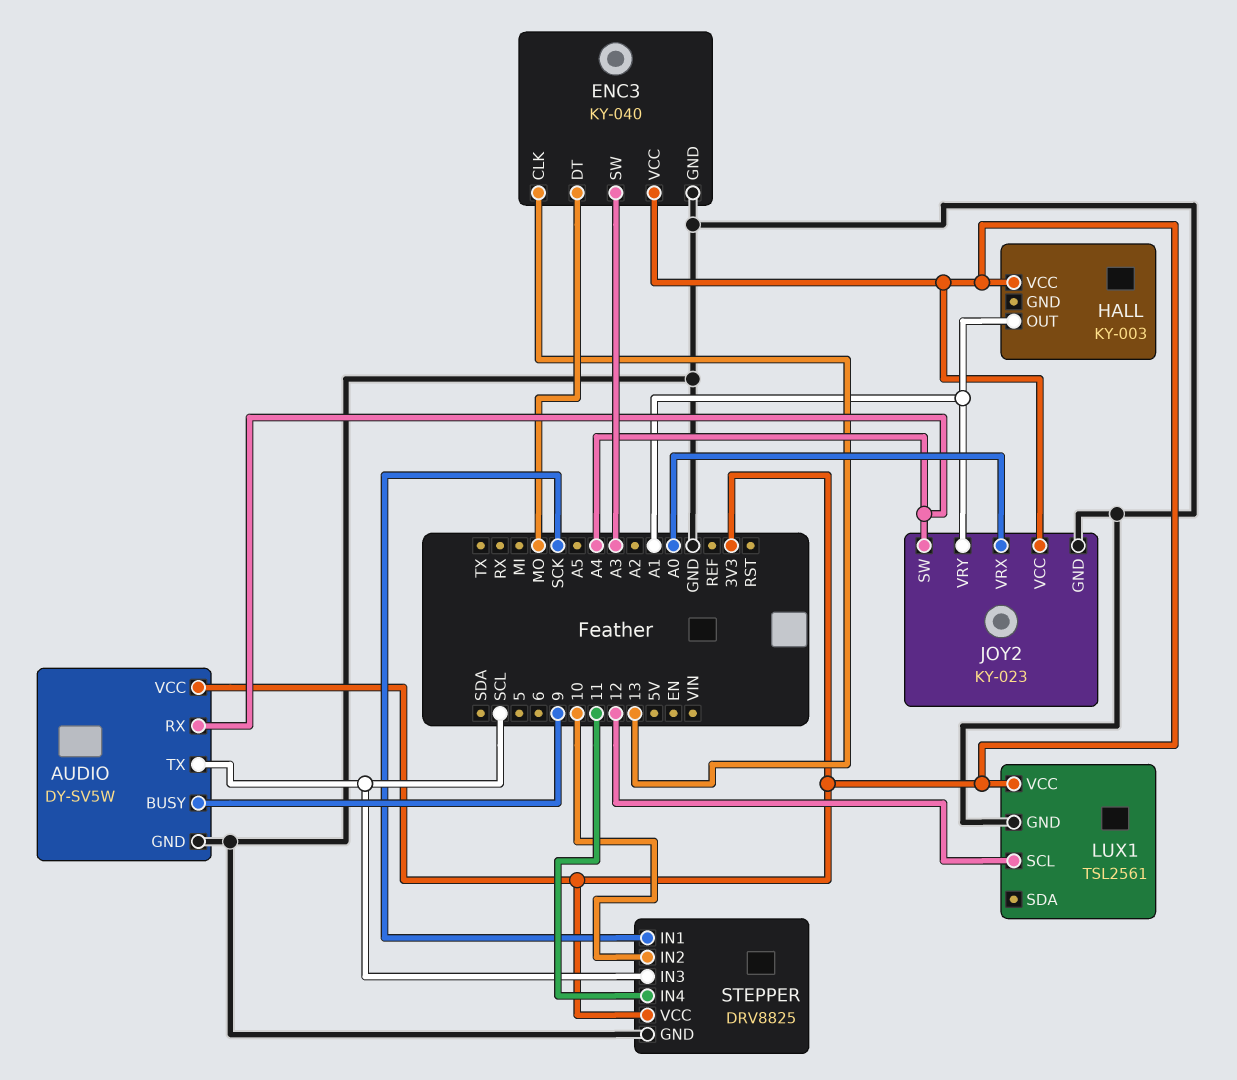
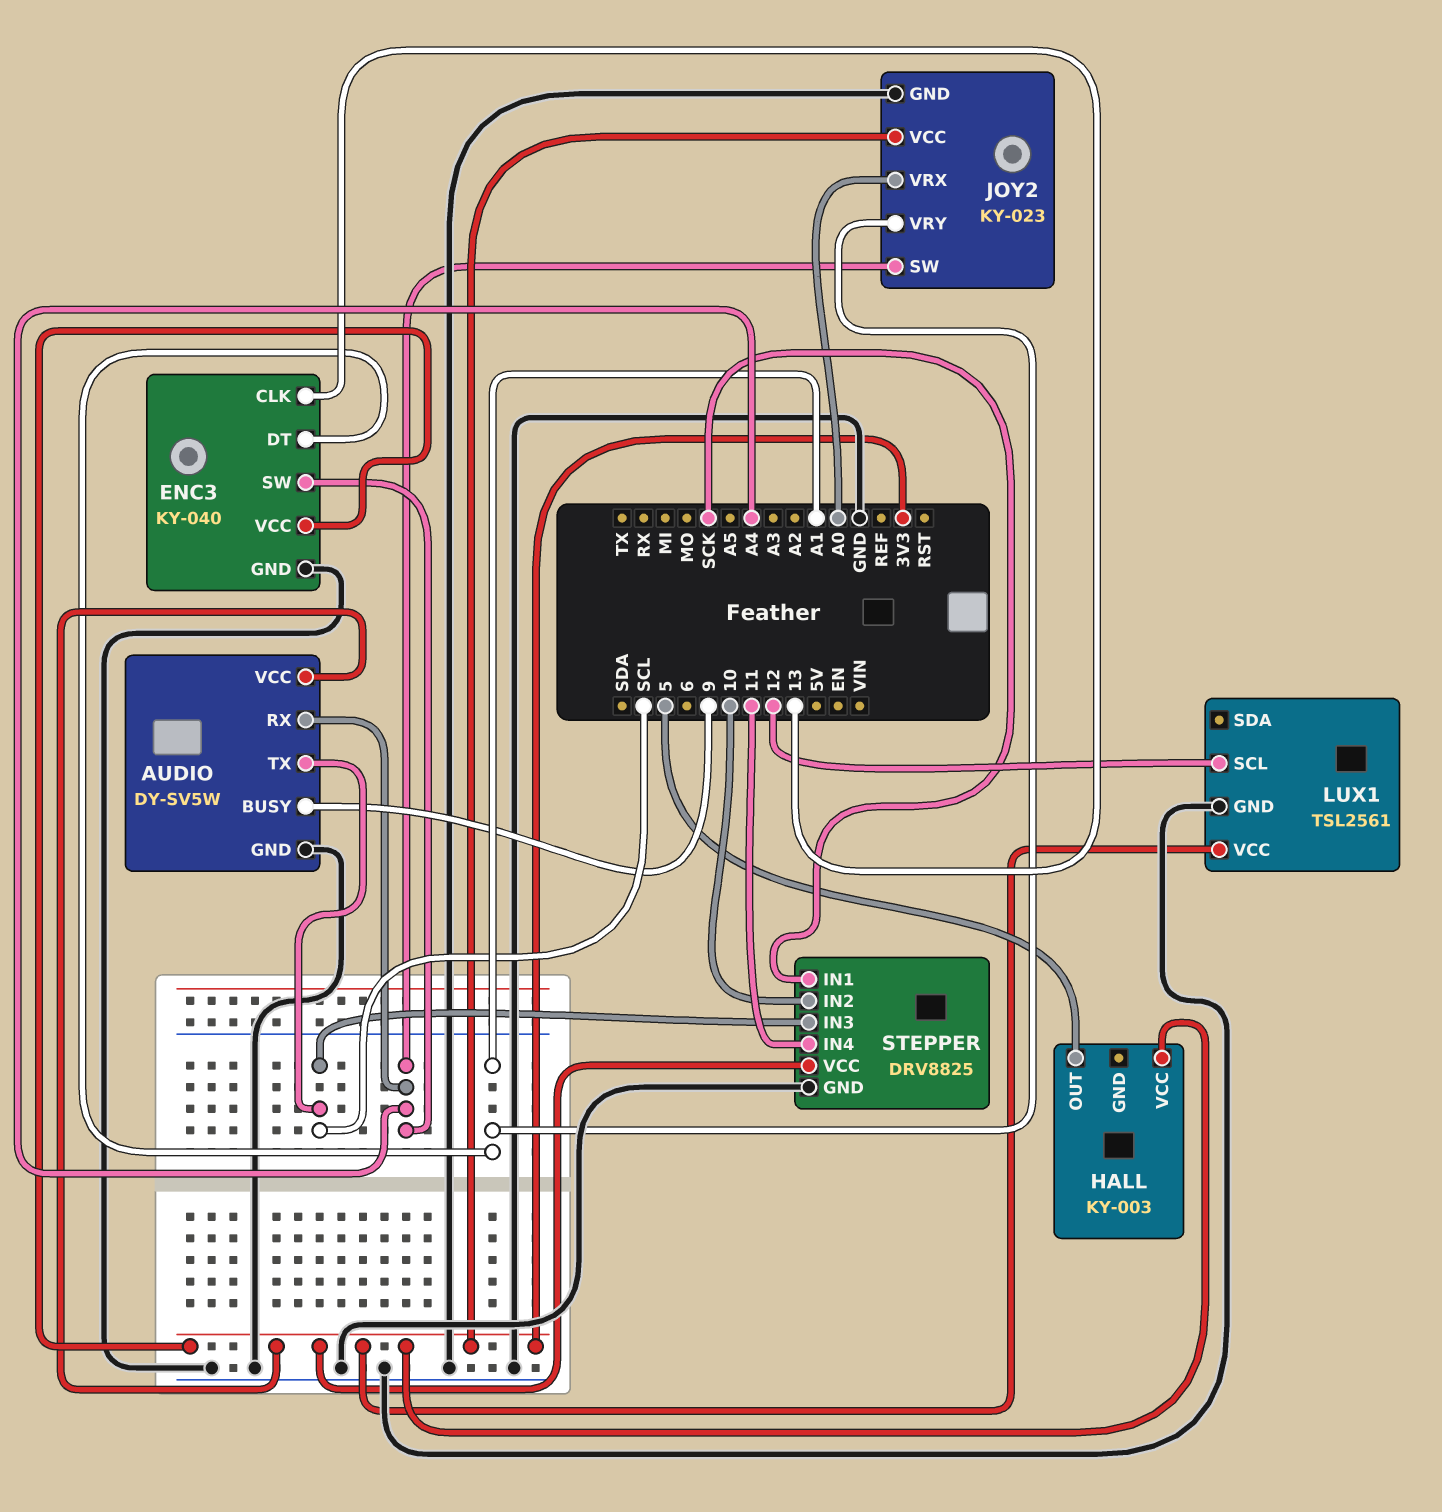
ENC3 pin DT: MO -> A1
ENC3 pin SW: A3 -> A4
HALL pin OUT: A1 -> 5

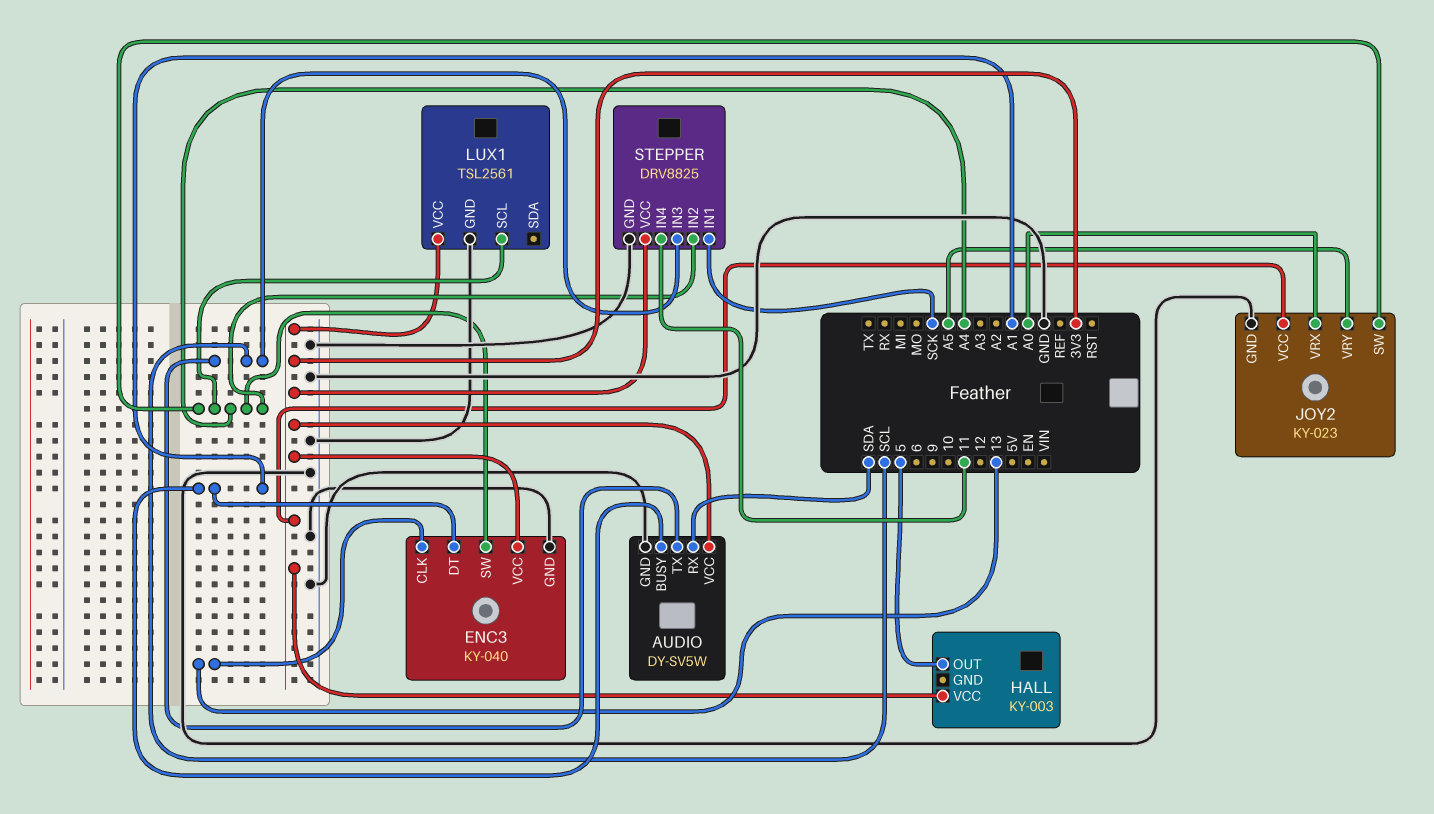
AUDIO pin BUSY: 9 -> A1
AUDIO pin RX: A4 -> SDA
JOY2 pin VRY: A1 -> A5
LUX1 pin SCL: 12 -> A4
STEPPER pin IN2: 10 -> A4

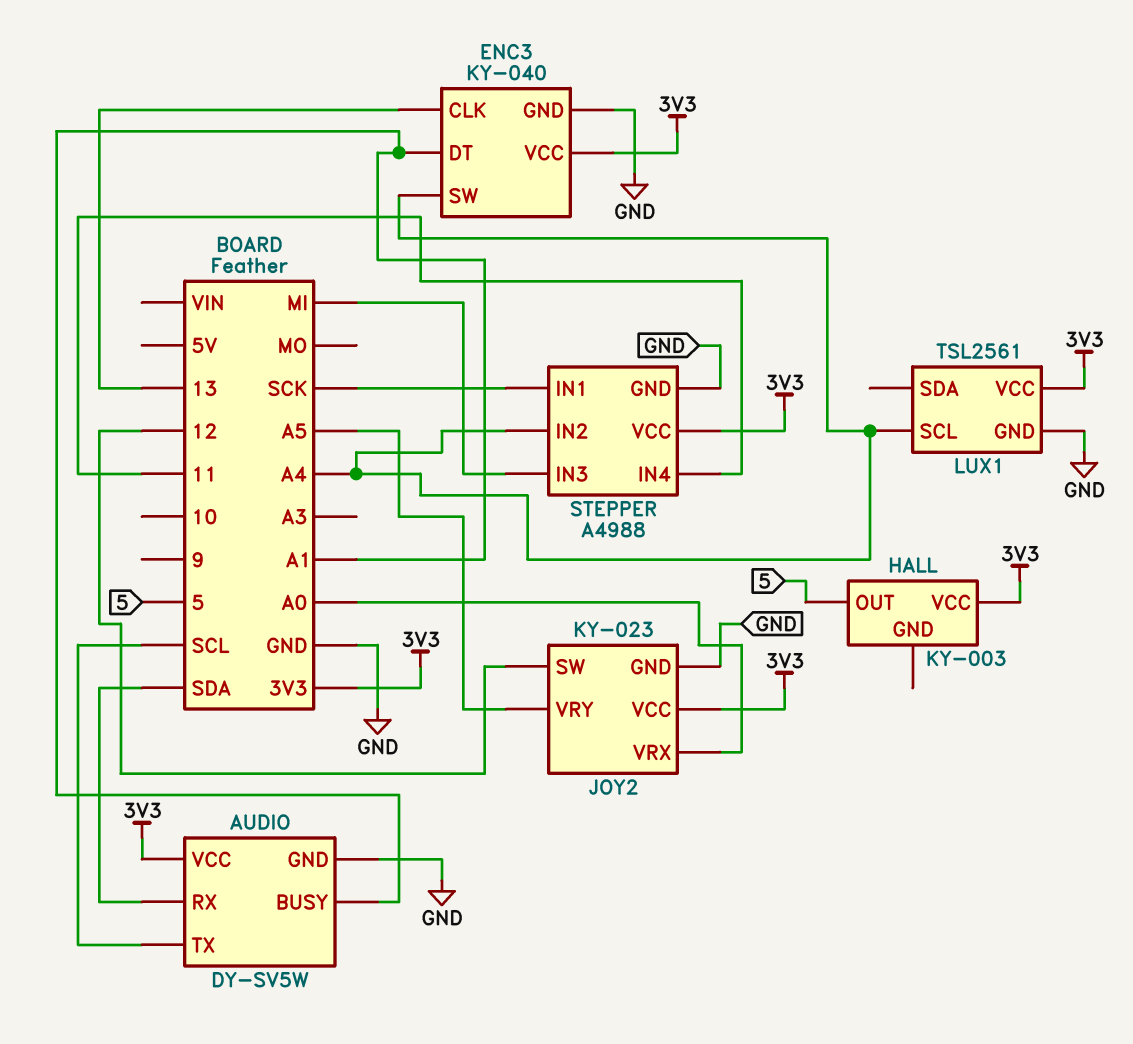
JOY2 pin SW: A4 -> 12
STEPPER: DRV8825 -> A4988
STEPPER pin IN3: SCL -> MI

